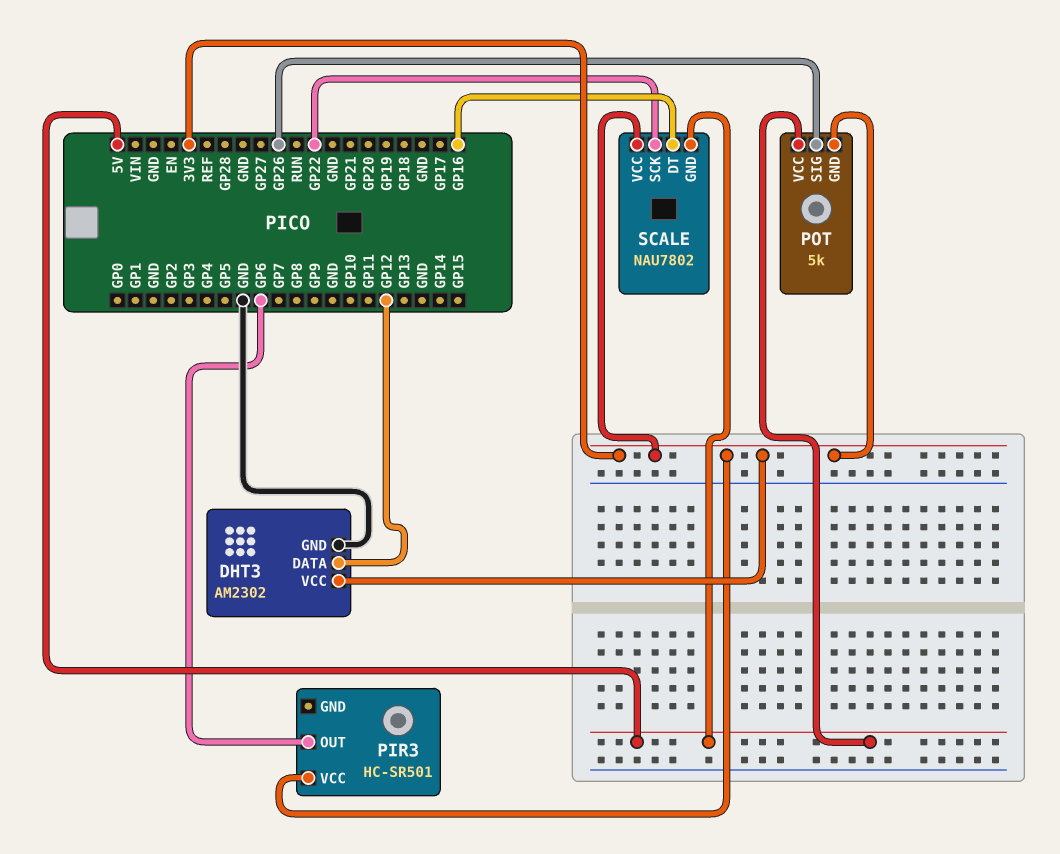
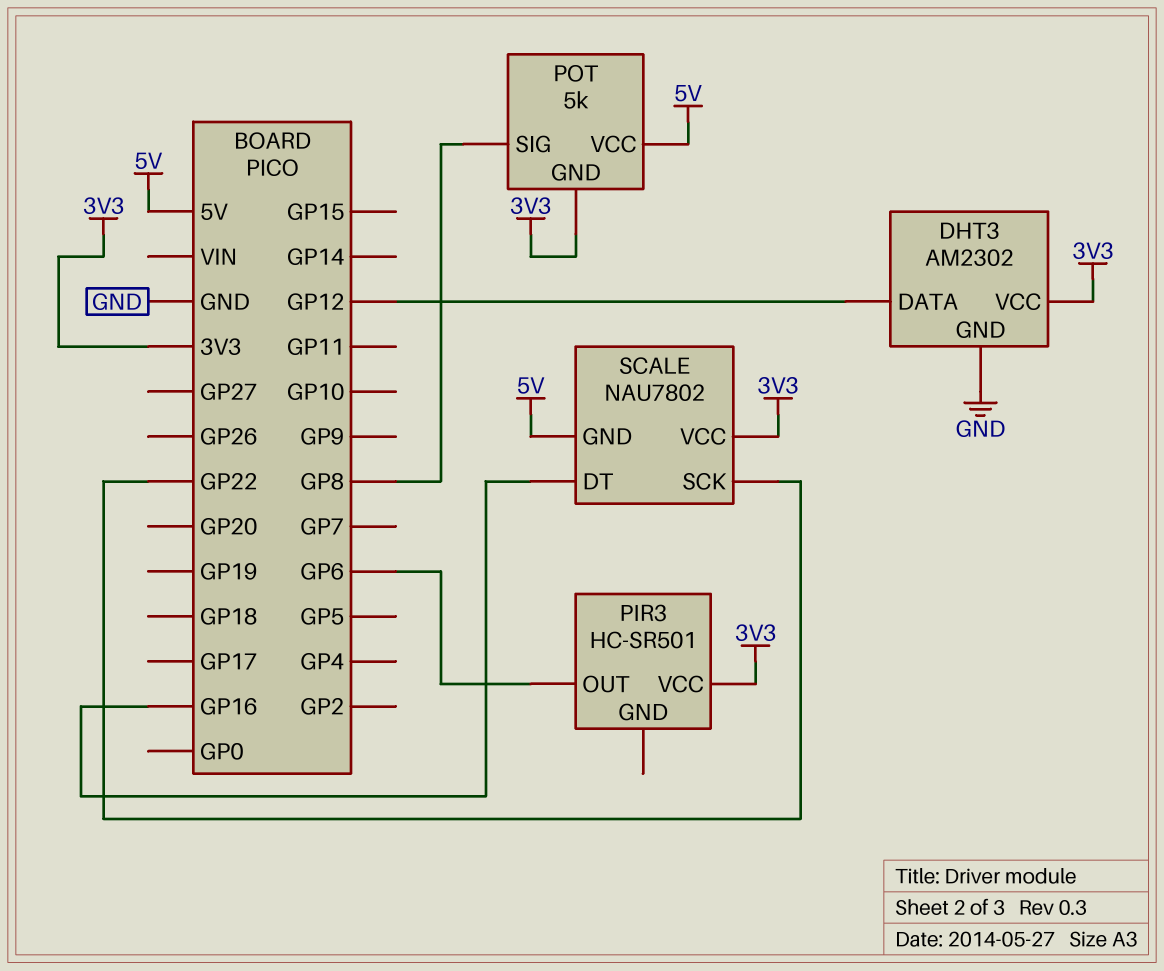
POT pin SIG: GP26 -> GP8

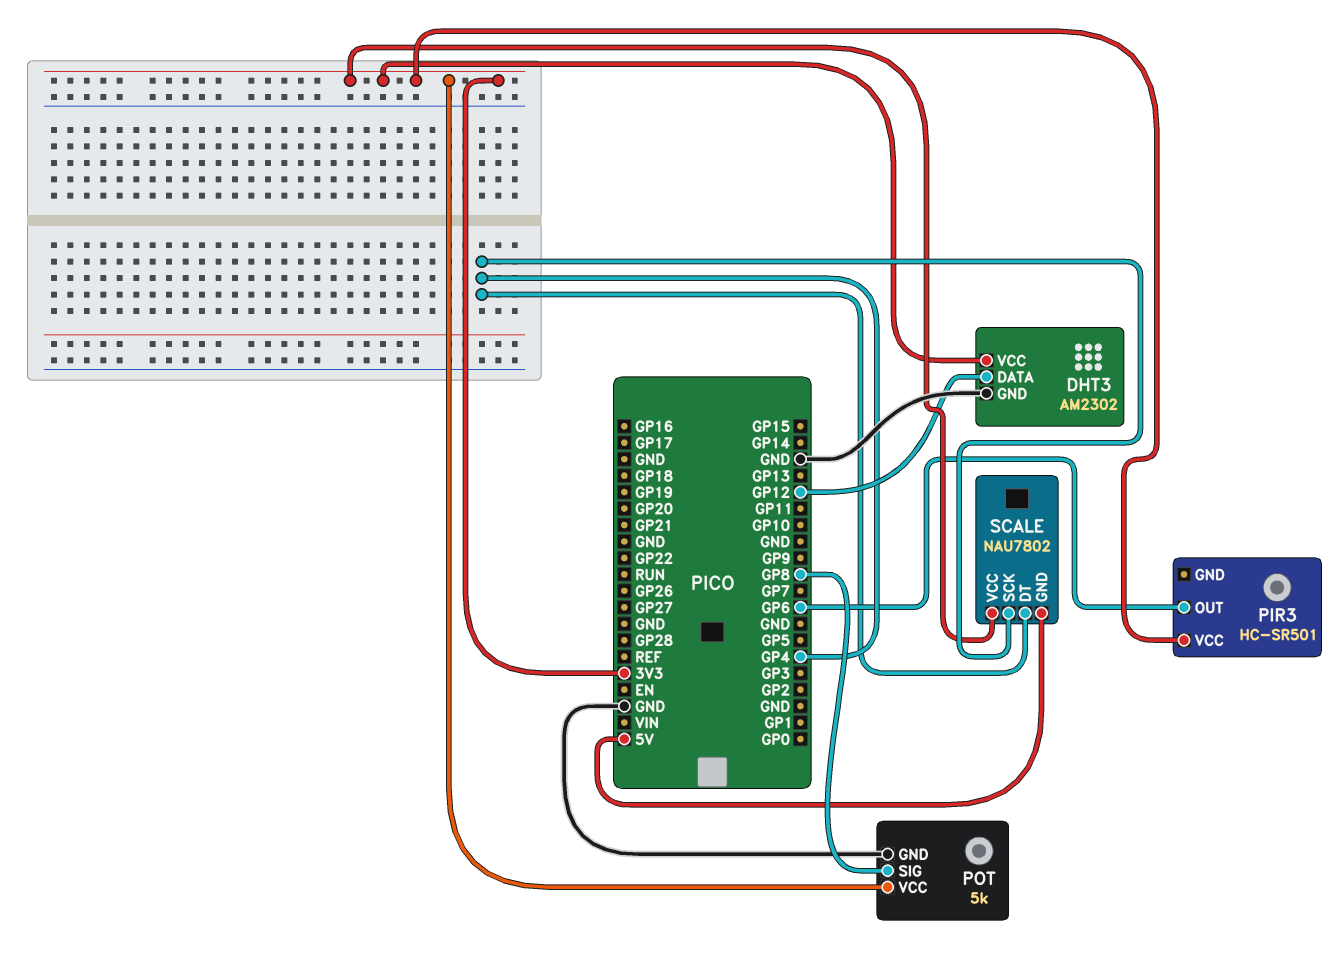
POT pin GND: 3V3 -> GND
POT pin VCC: 5V -> 3V3
SCALE pin DT: GP16 -> GP4
SCALE pin SCK: GP22 -> GP4

